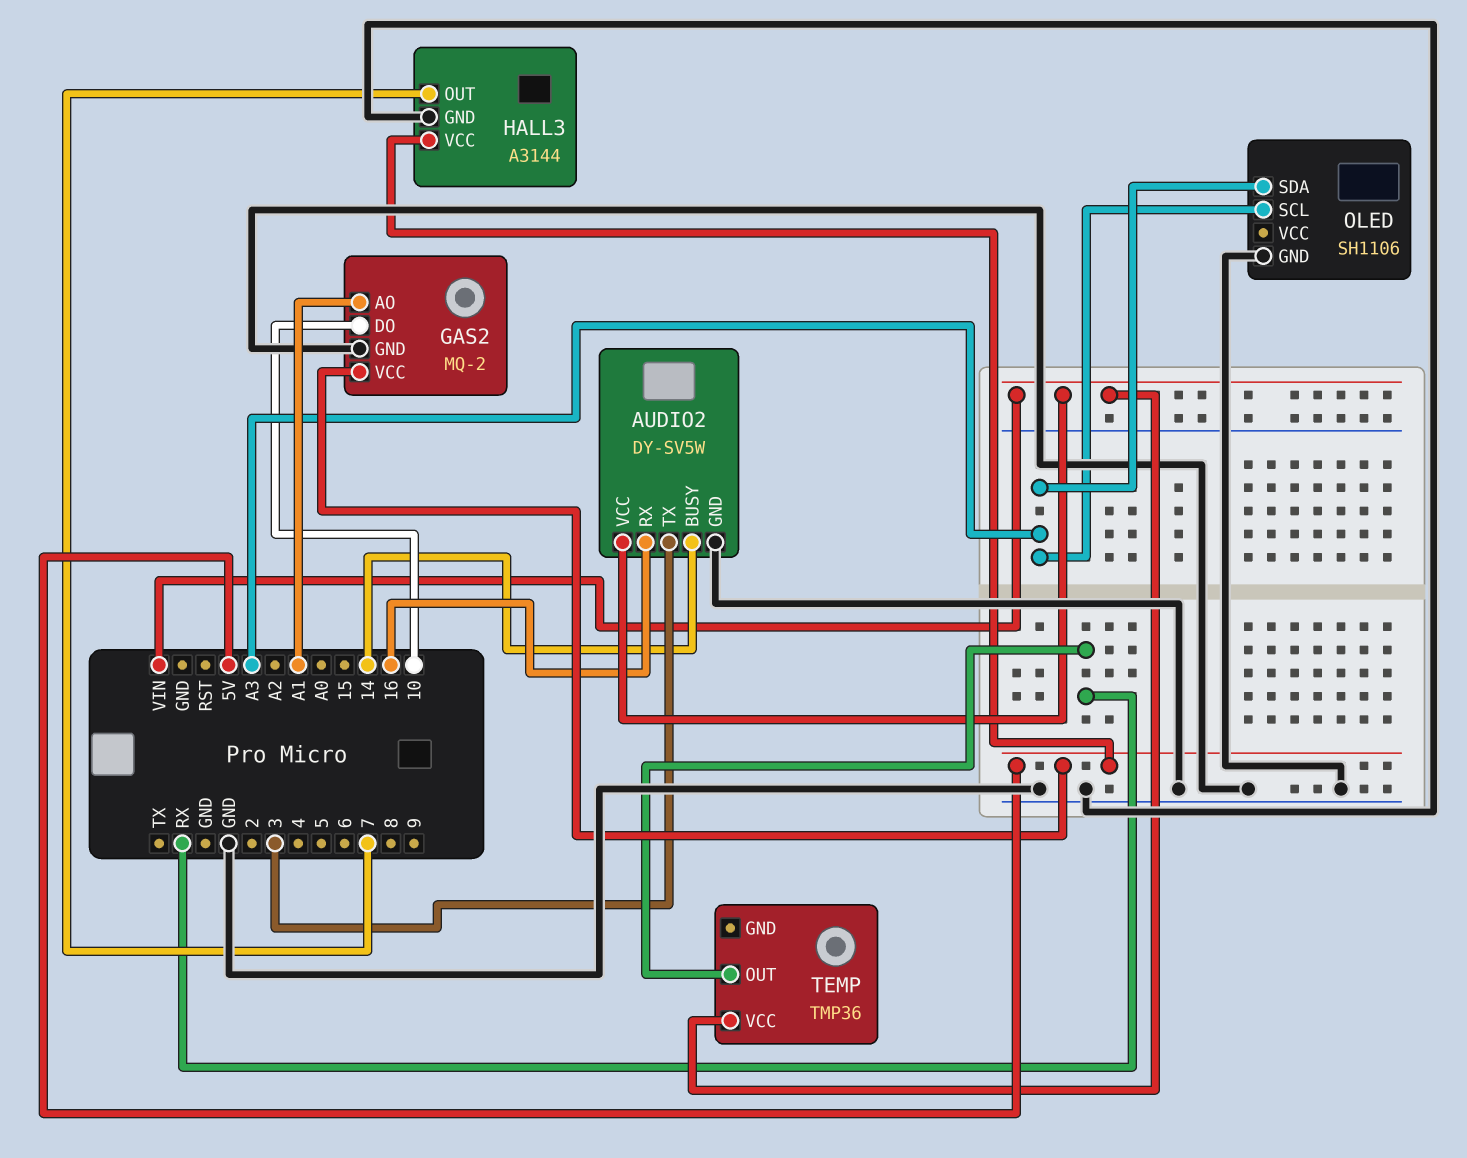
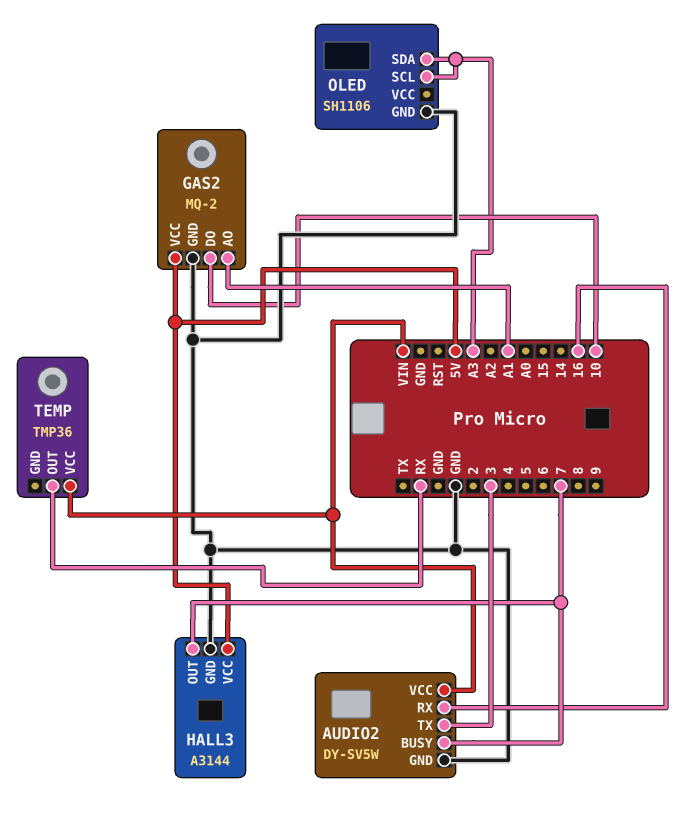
AUDIO2 pin BUSY: 14 -> 7

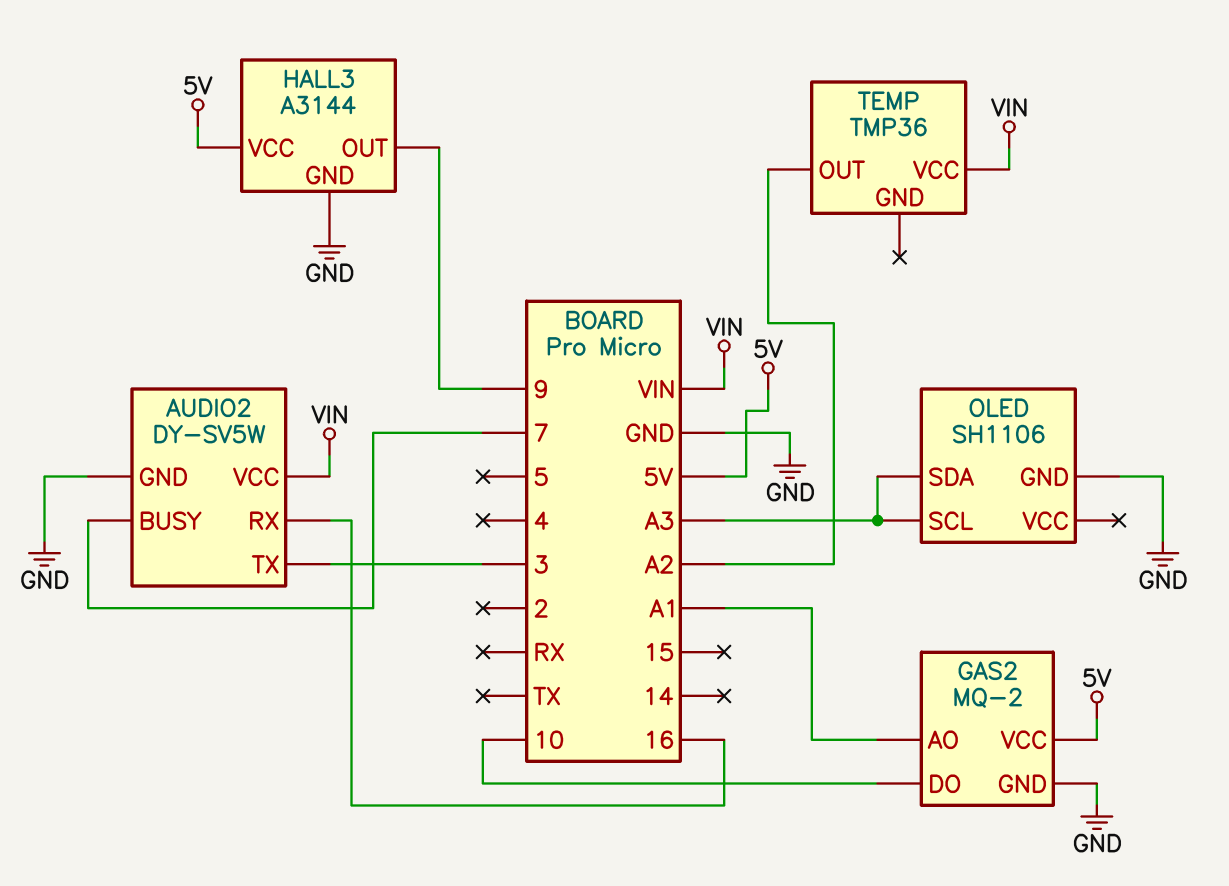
HALL3 pin OUT: 7 -> 9
TEMP pin OUT: RX -> A2

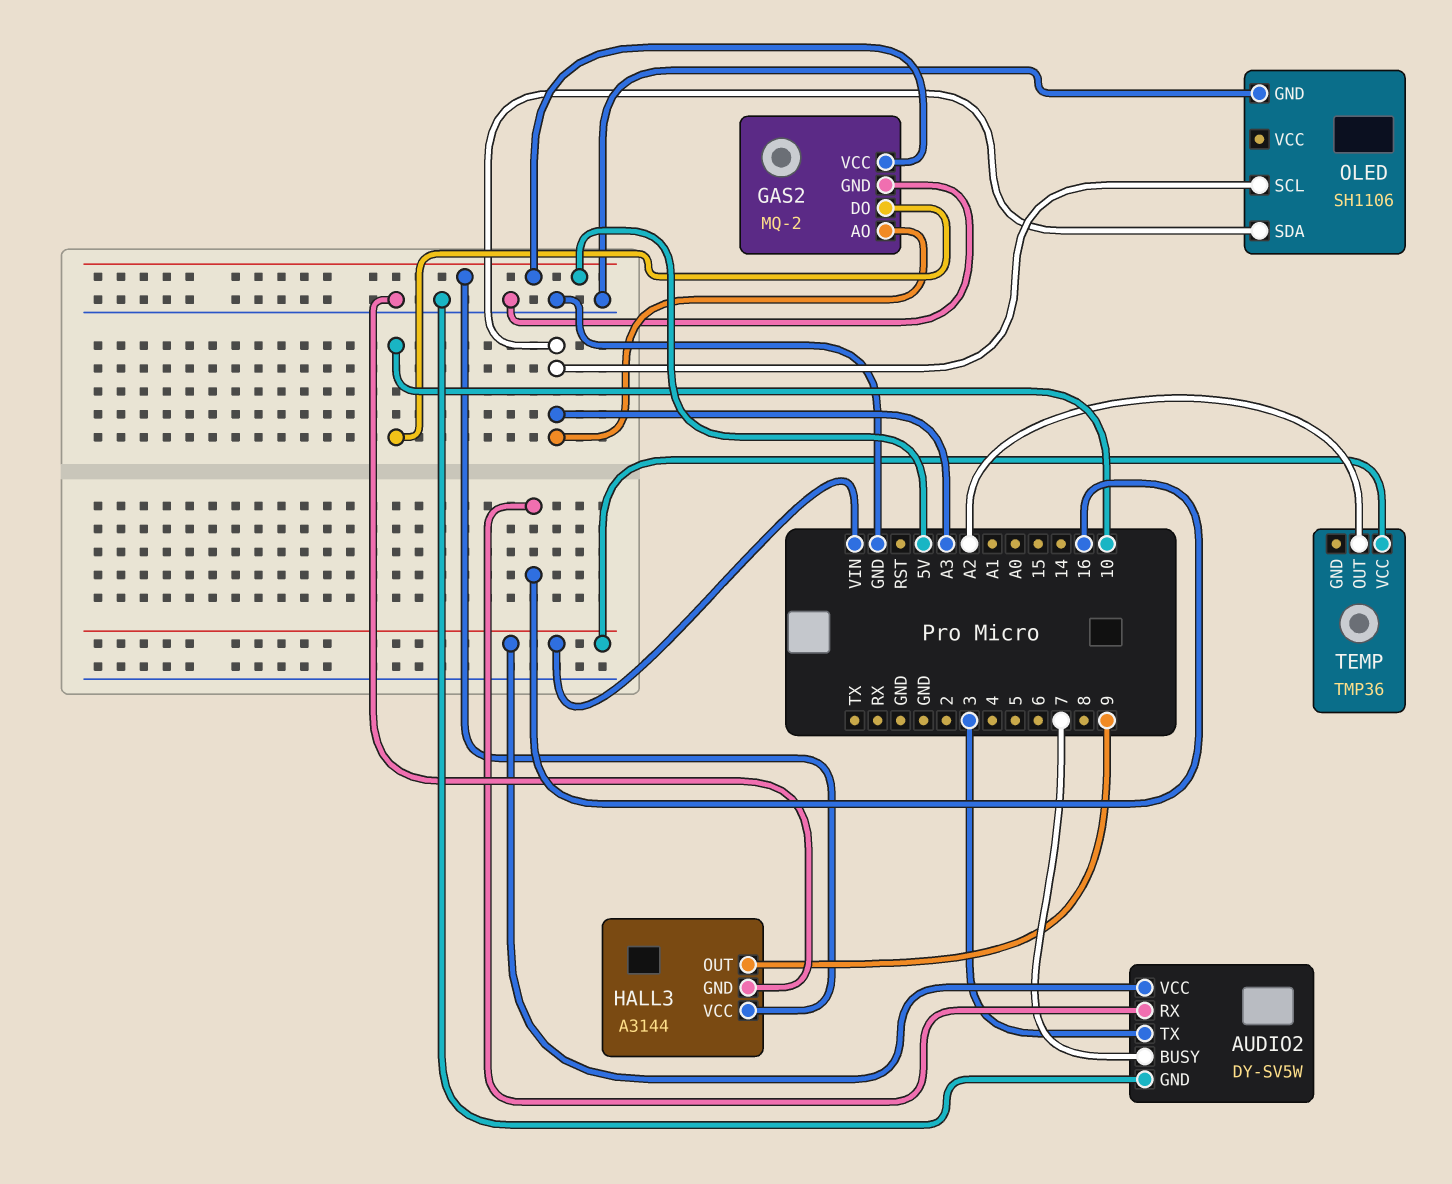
GAS2 pin AO: A1 -> A3

